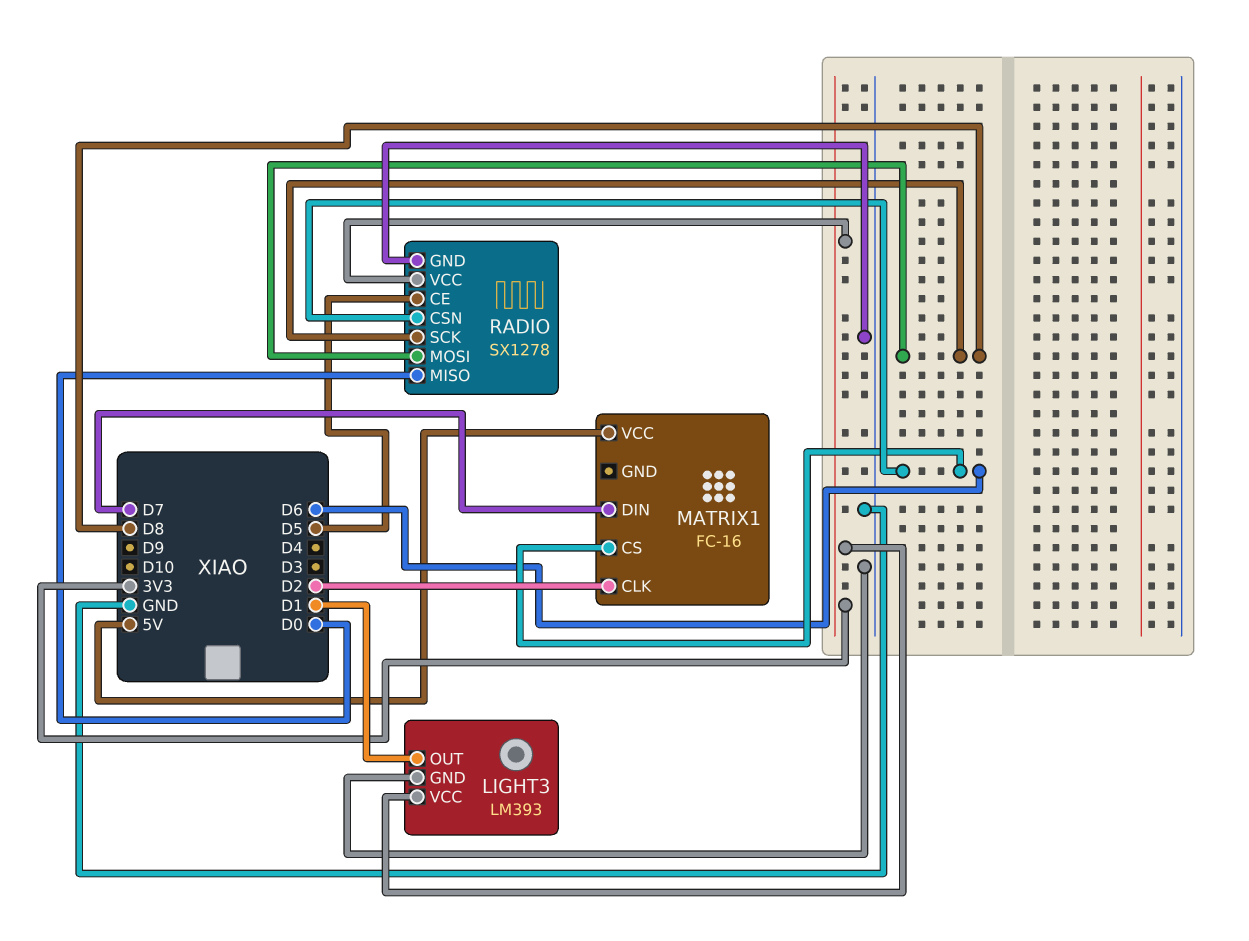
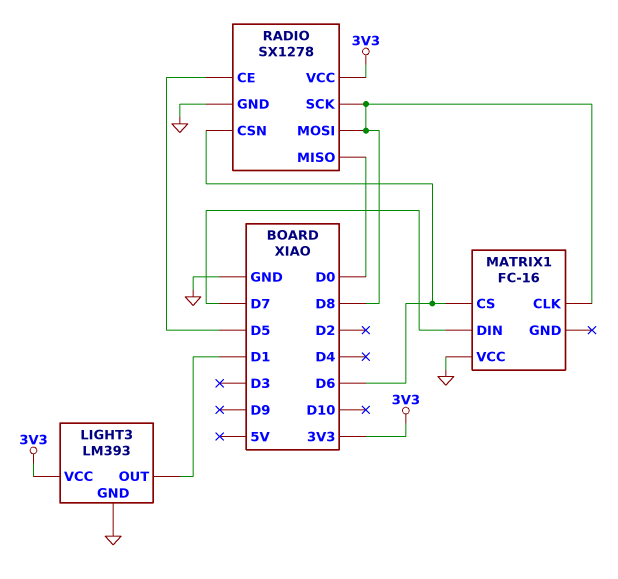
MATRIX1 pin CLK: D2 -> D8
MATRIX1 pin VCC: 5V -> GND

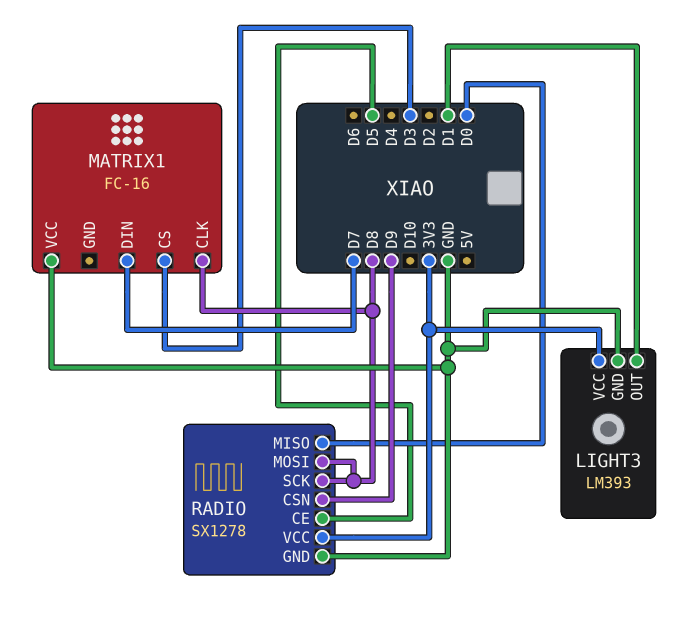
MATRIX1 pin CS: D6 -> D3
RADIO pin CSN: D6 -> D9

